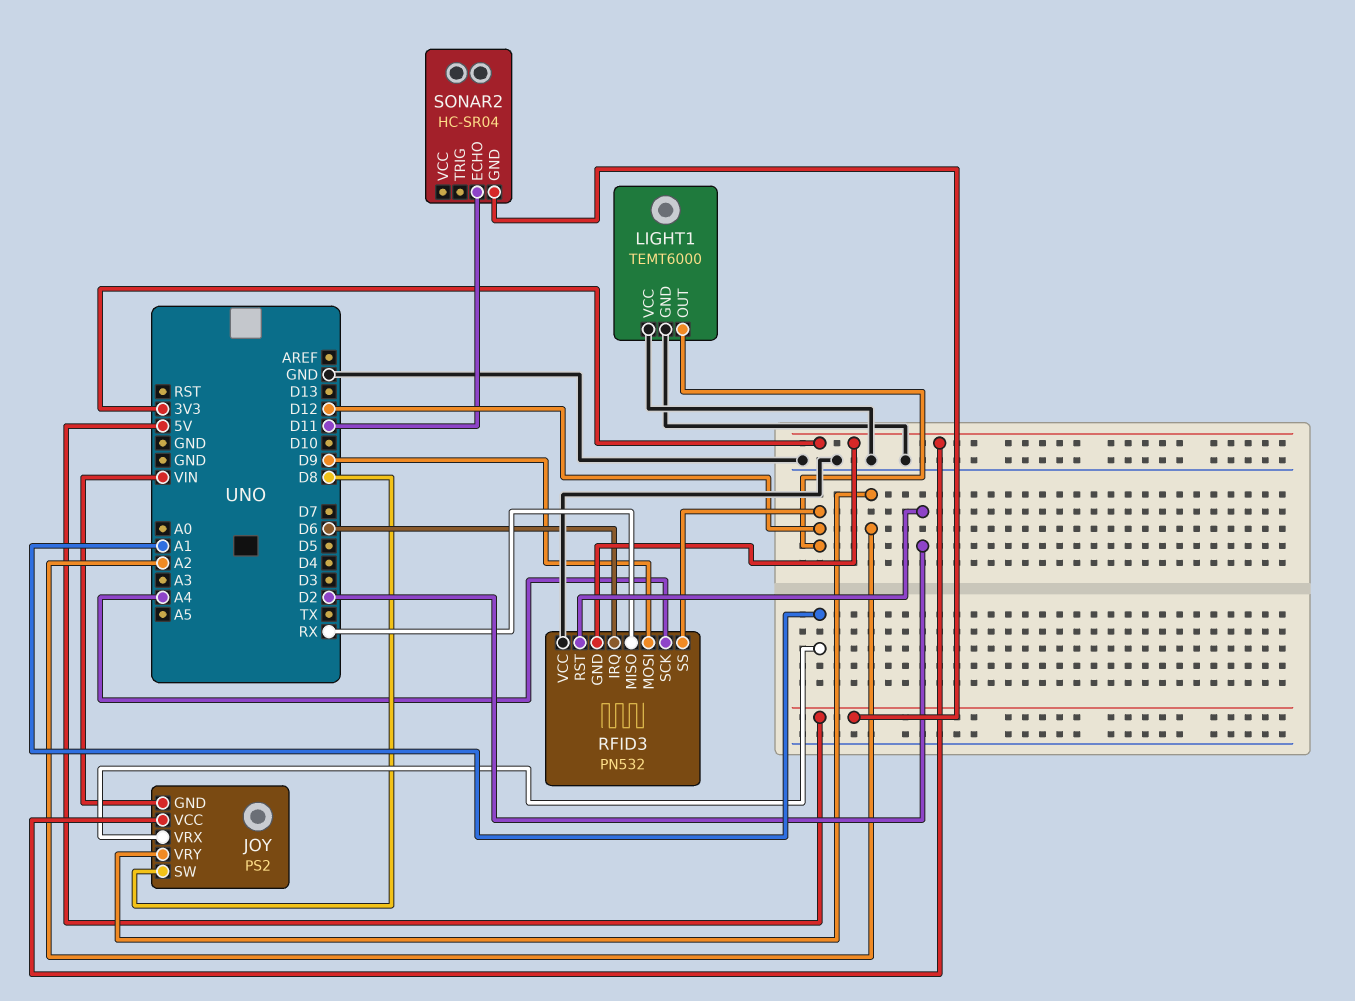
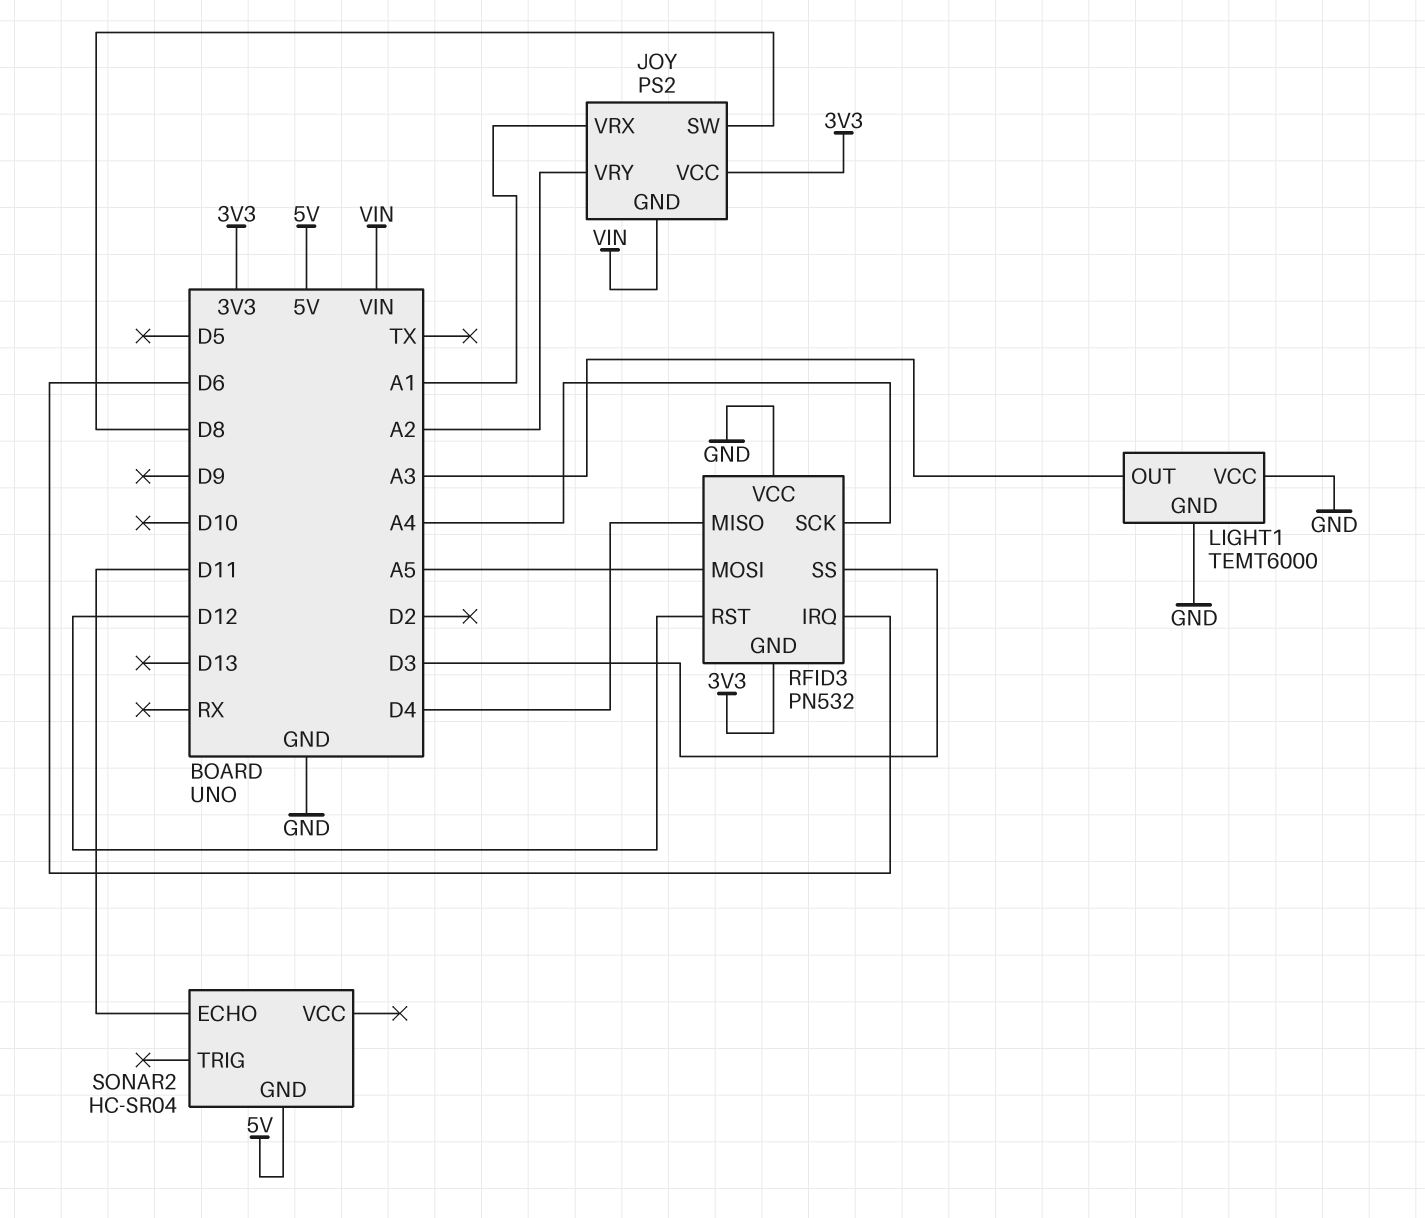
LIGHT1 pin OUT: D12 -> A3
RFID3 pin MISO: RX -> D4
RFID3 pin MOSI: D9 -> A5
RFID3 pin RST: D2 -> D12
RFID3 pin SS: D12 -> D3

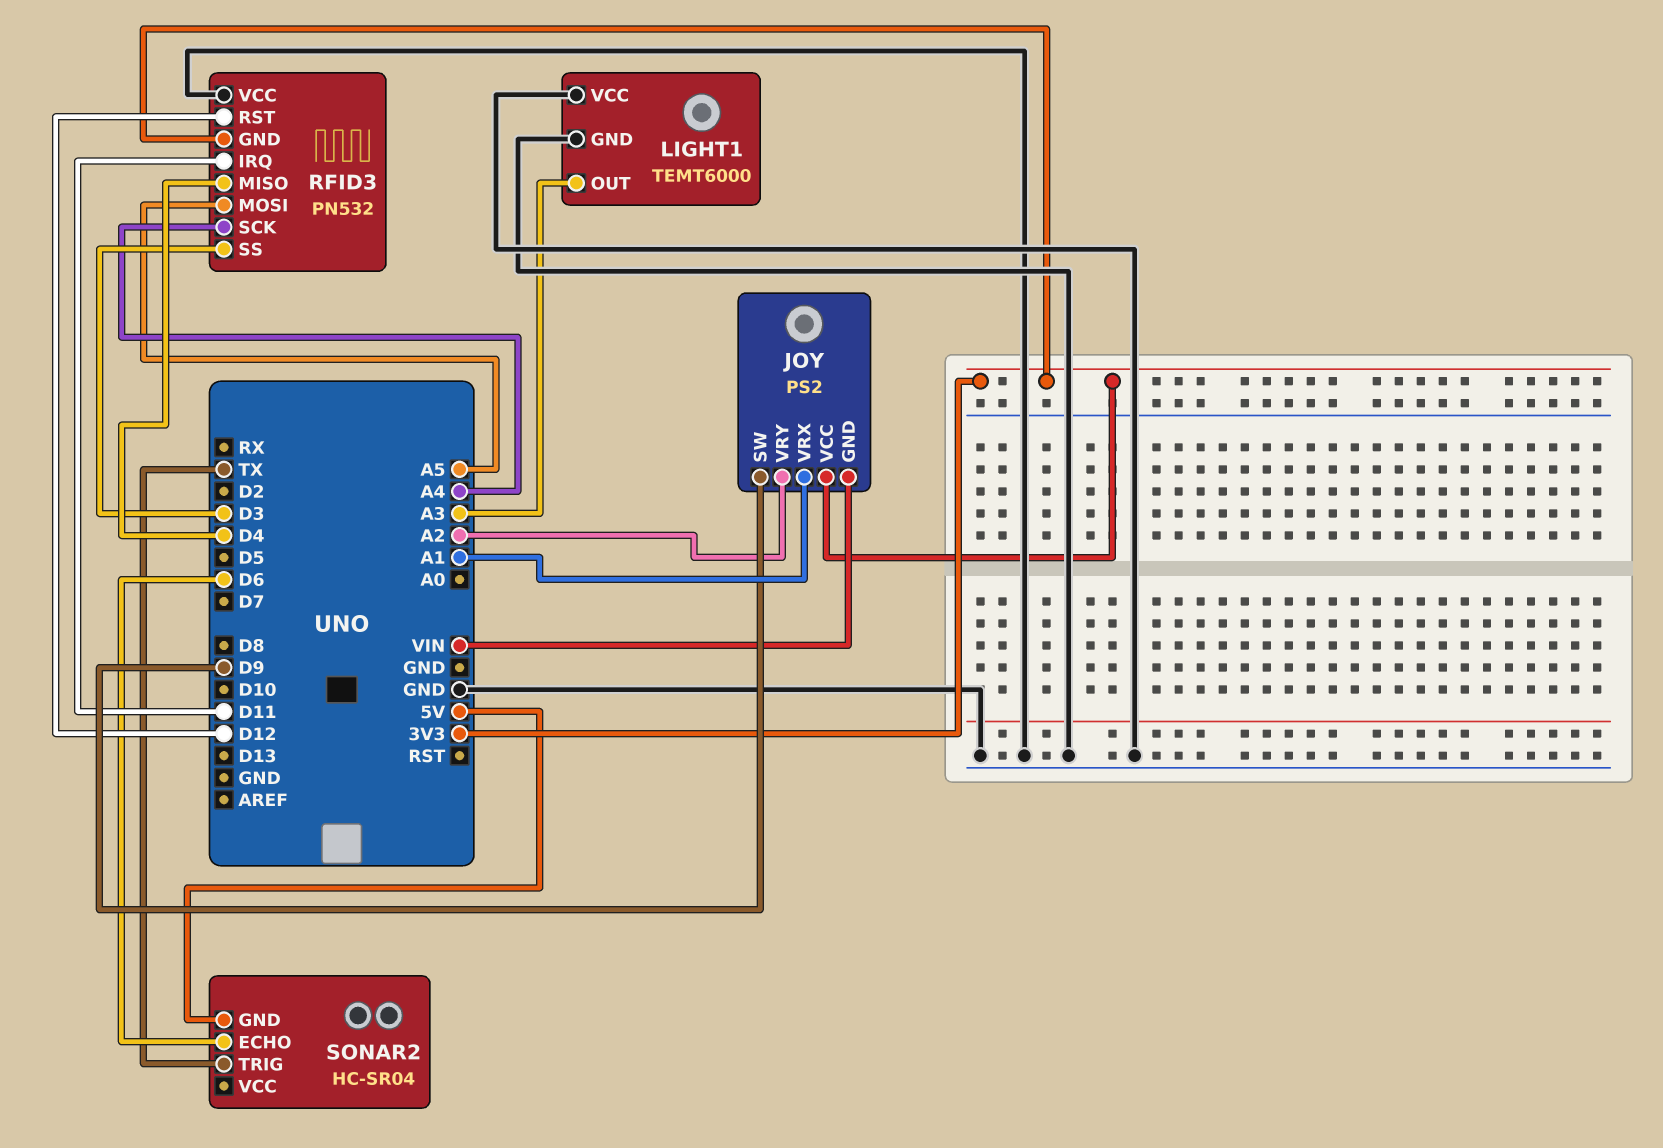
JOY pin SW: D8 -> D9
RFID3 pin IRQ: D6 -> D11
SONAR2 pin ECHO: D11 -> D6
SONAR2 pin TRIG: none -> TX

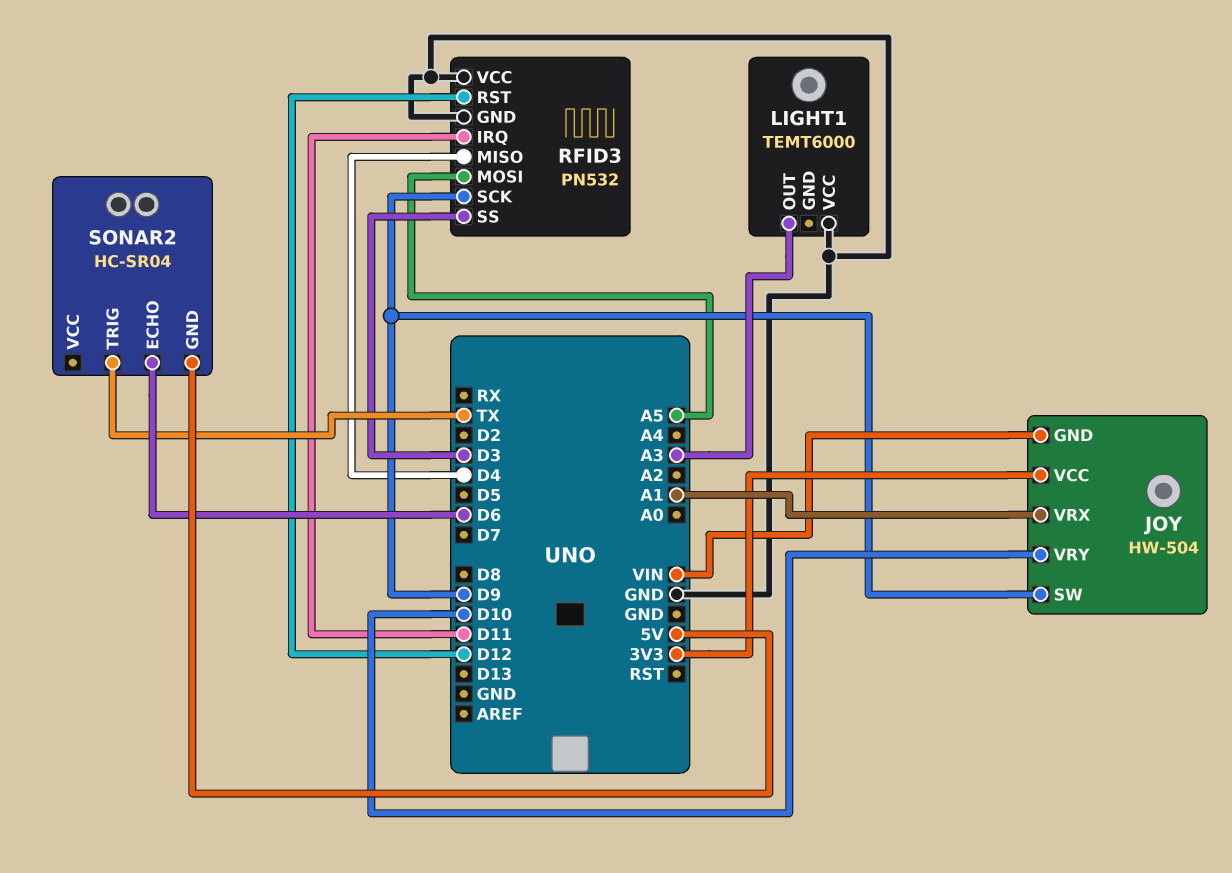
JOY: PS2 -> HW-504
JOY pin VRY: A2 -> D10
LIGHT1 pin GND: GND -> none
RFID3 pin GND: 3V3 -> GND
RFID3 pin SCK: A4 -> D9

